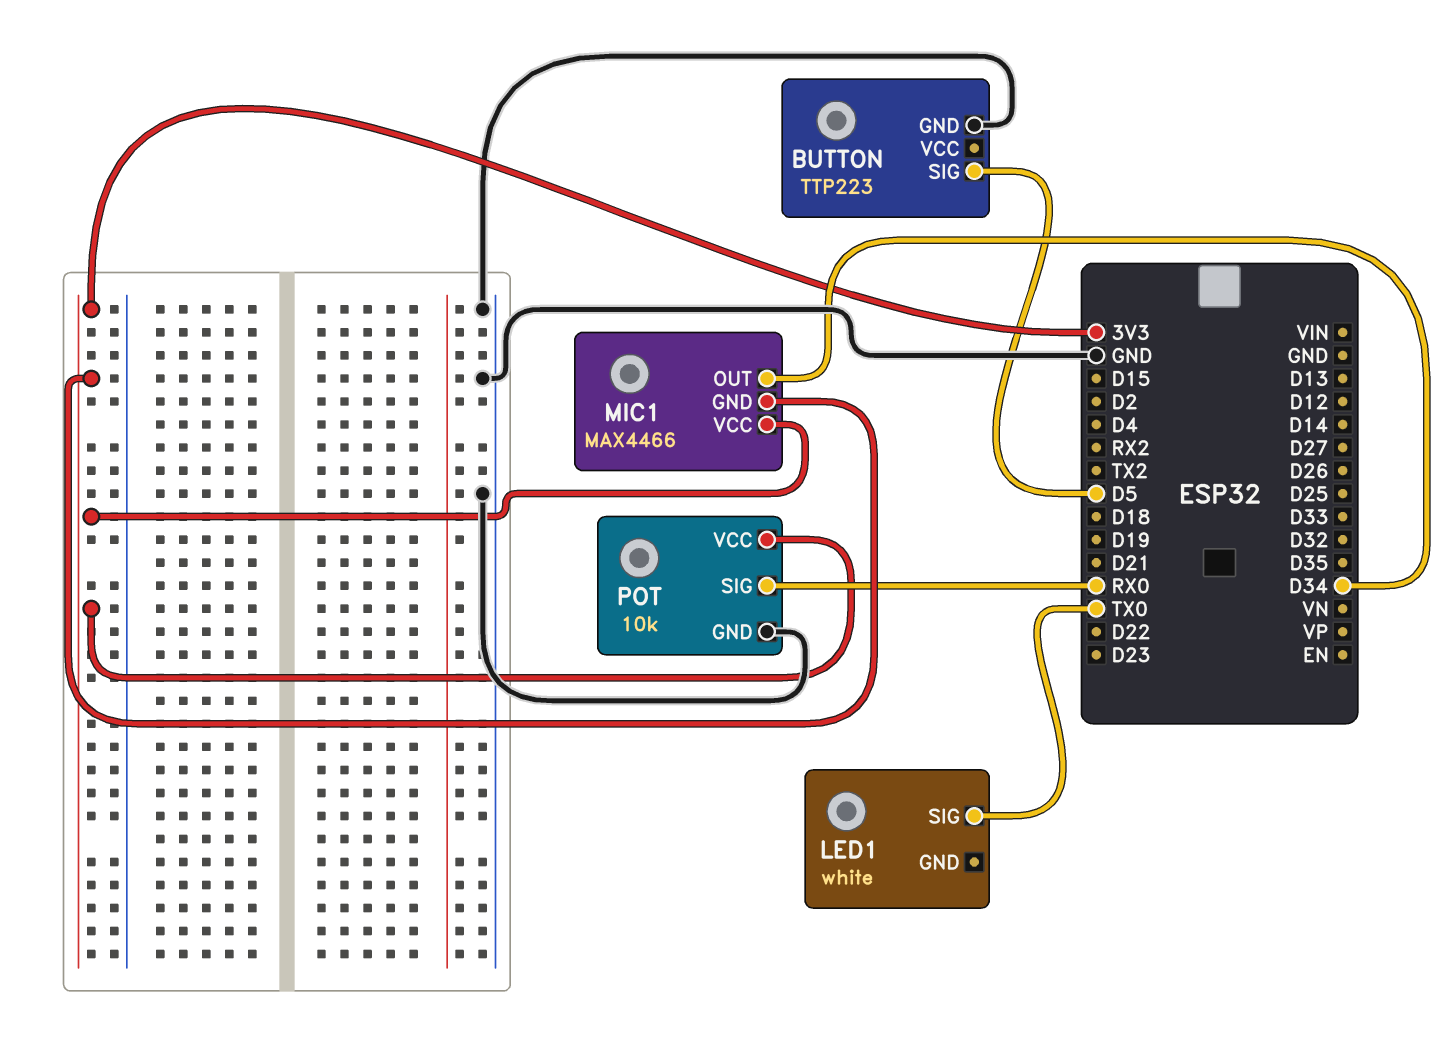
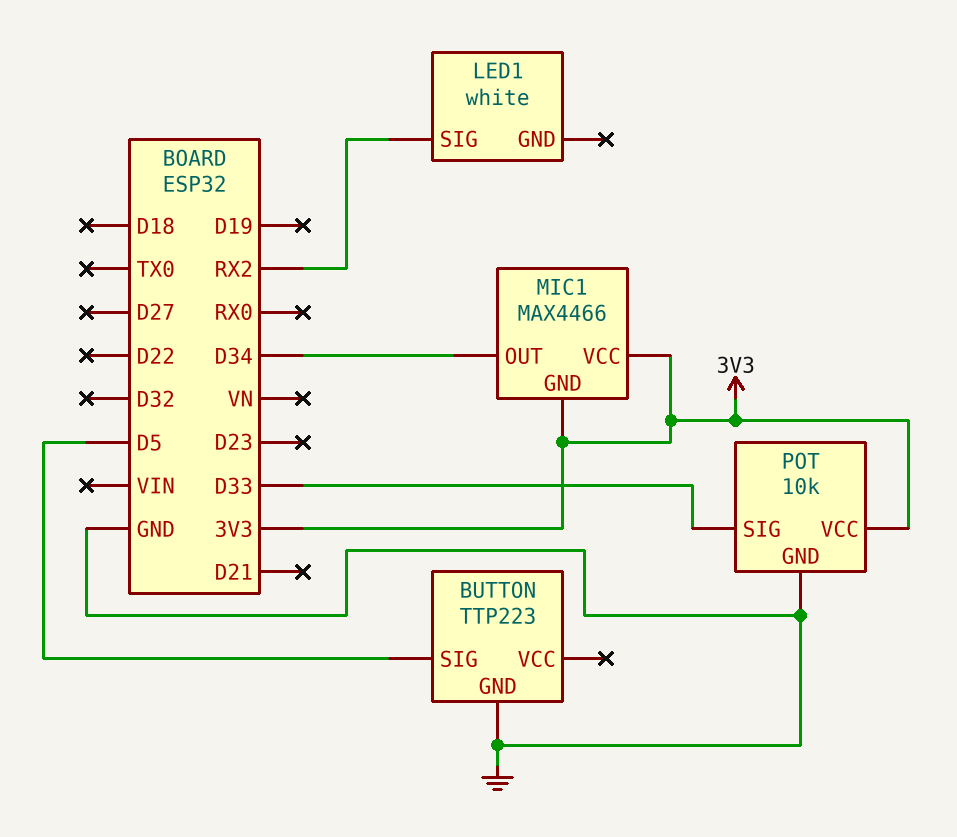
LED1 pin SIG: TX0 -> RX2
POT pin SIG: RX0 -> D33

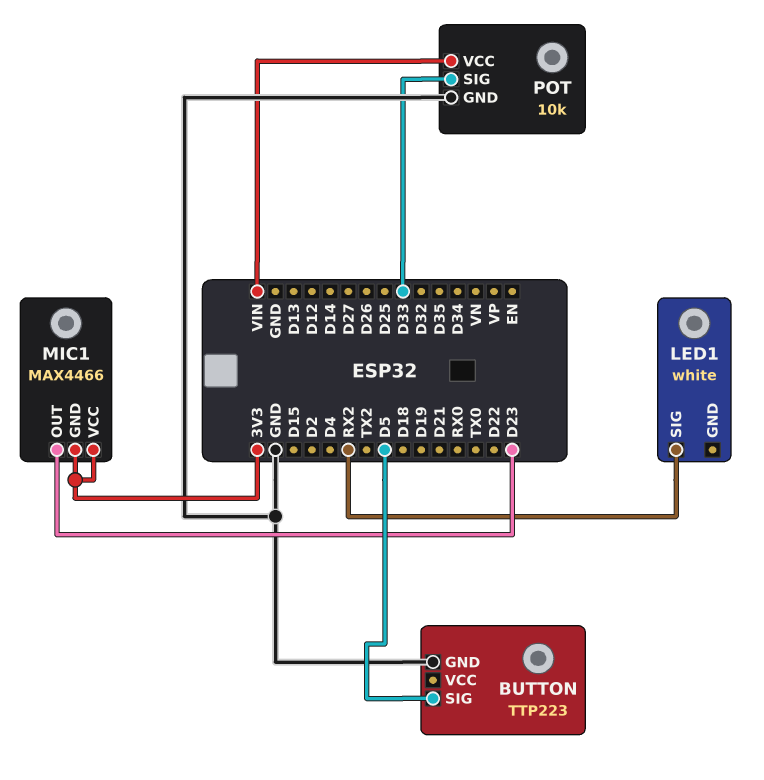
MIC1 pin OUT: D34 -> D23
POT pin VCC: 3V3 -> VIN

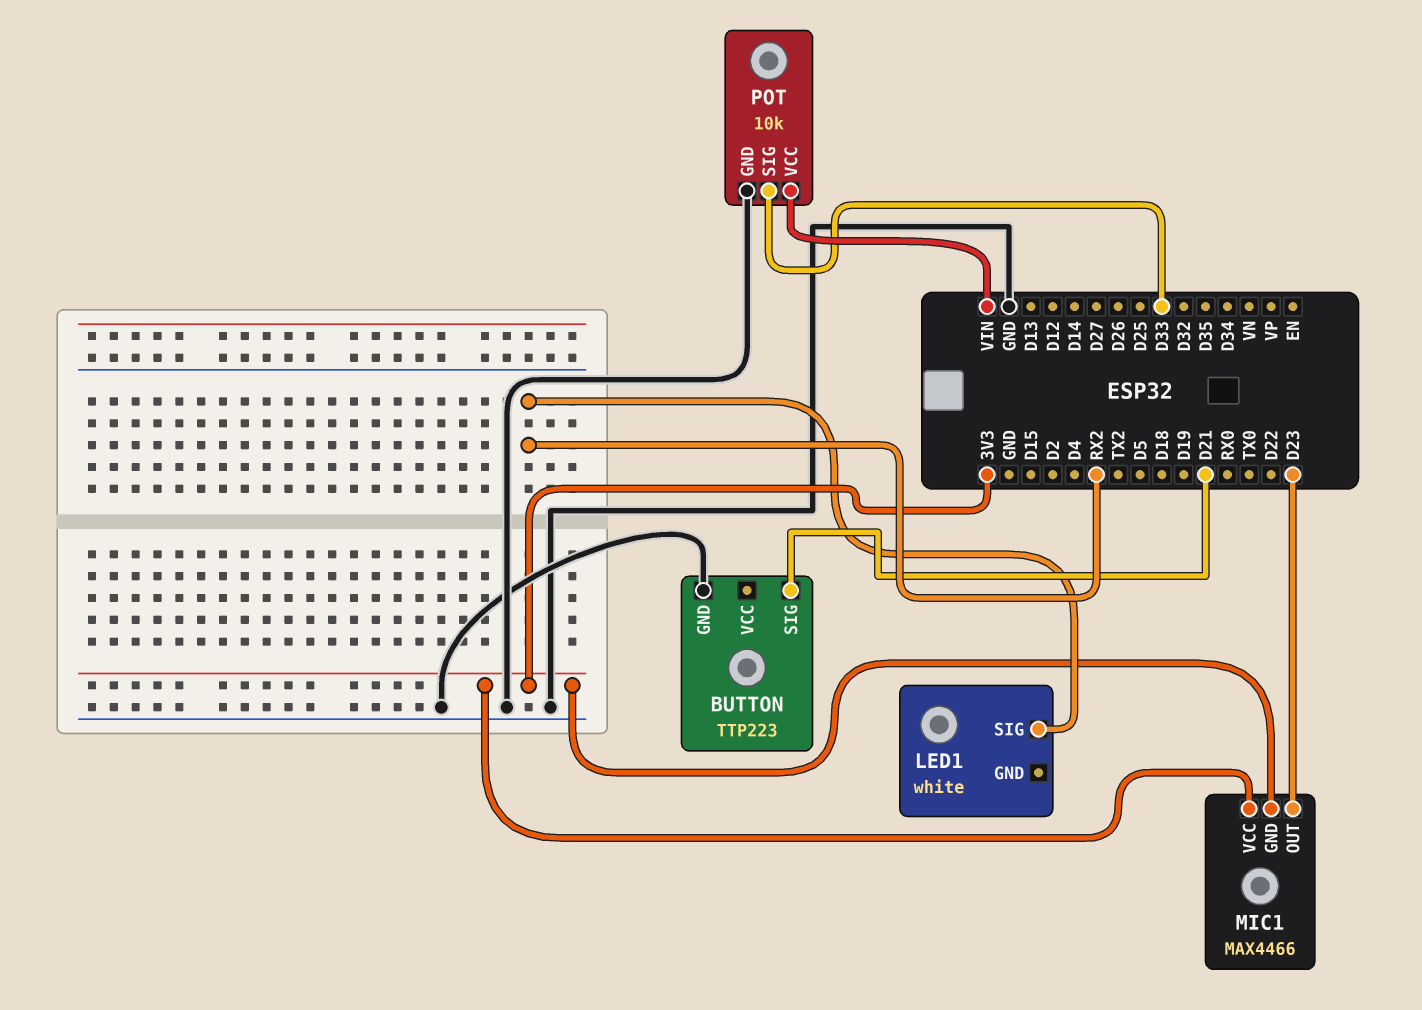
BUTTON pin SIG: D5 -> D21

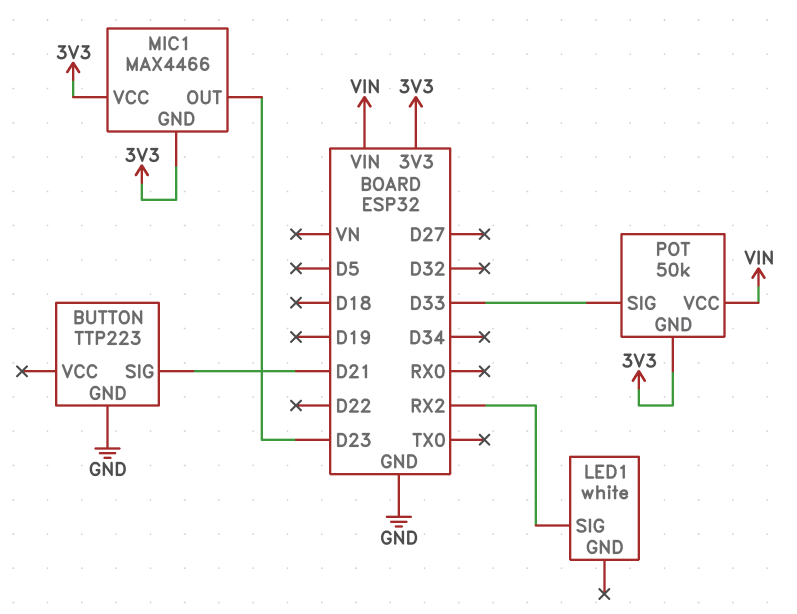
POT: 10k -> 50k
POT pin GND: GND -> 3V3

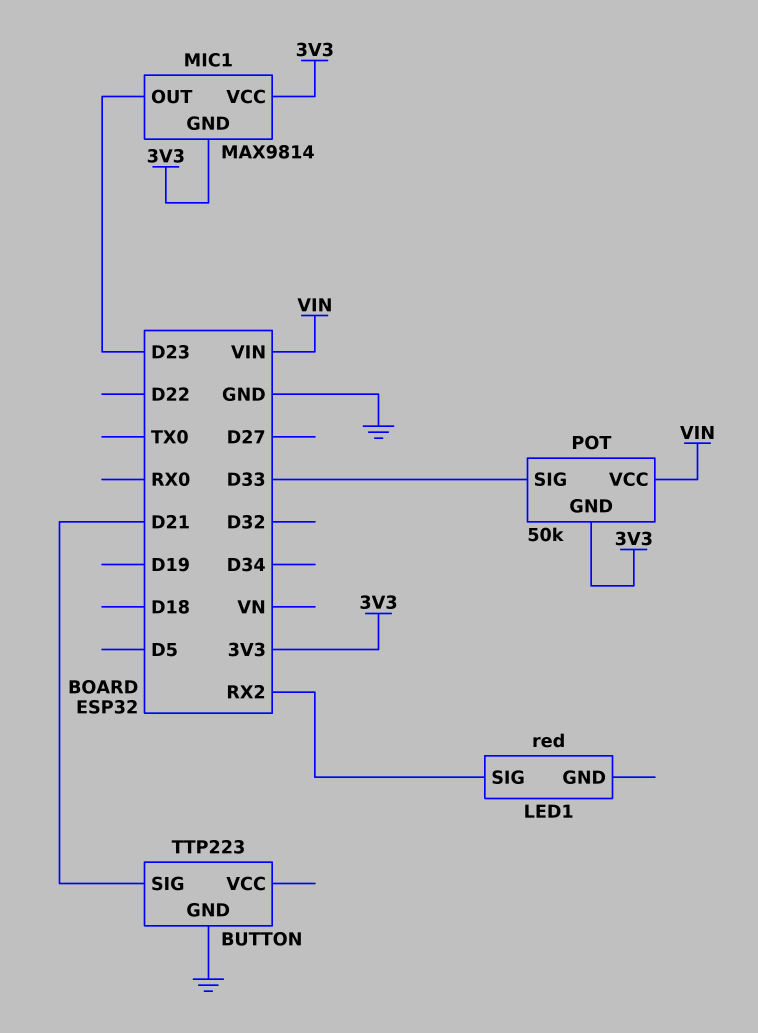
LED1: white -> red
MIC1: MAX4466 -> MAX9814

